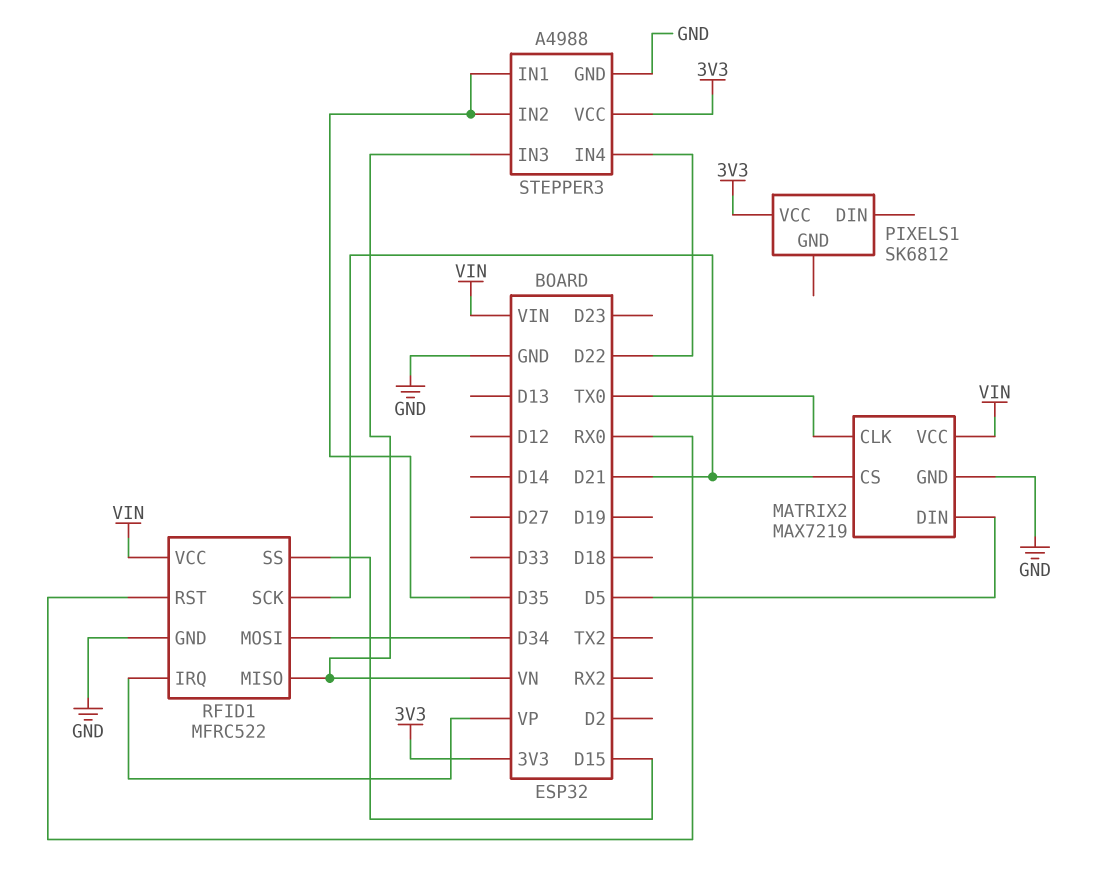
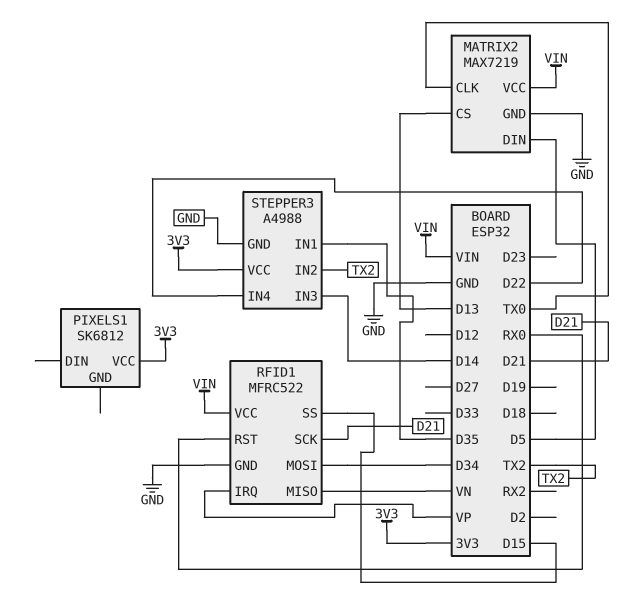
MATRIX2 pin CS: D21 -> D13
STEPPER3 pin IN2: D35 -> TX2
STEPPER3 pin IN3: VN -> D14

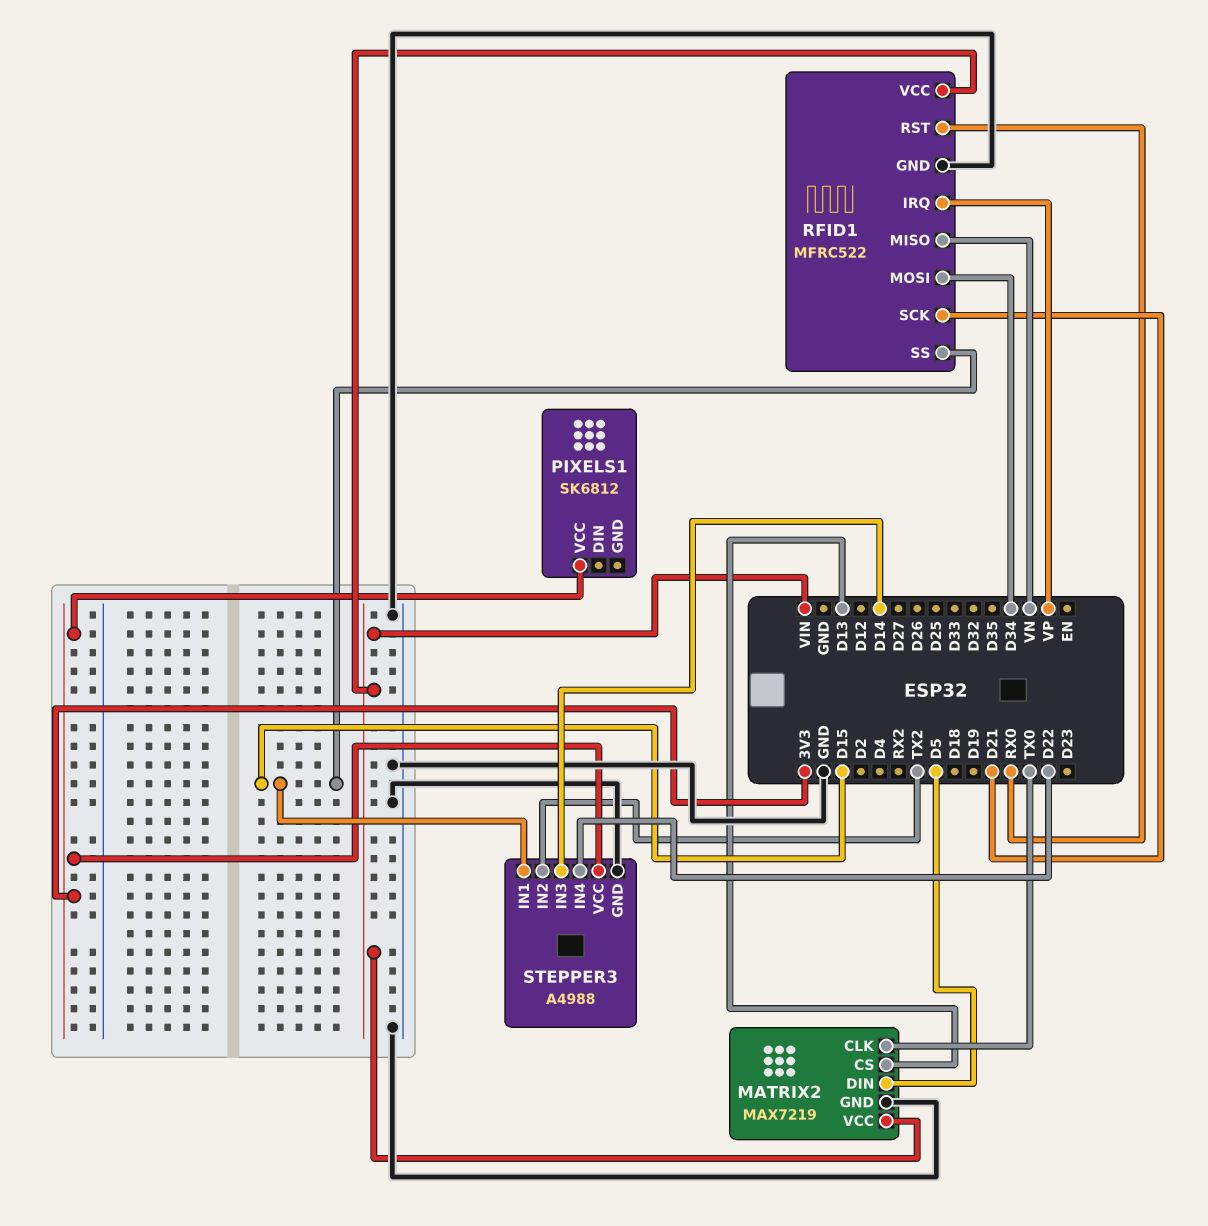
STEPPER3 pin IN1: D35 -> D15

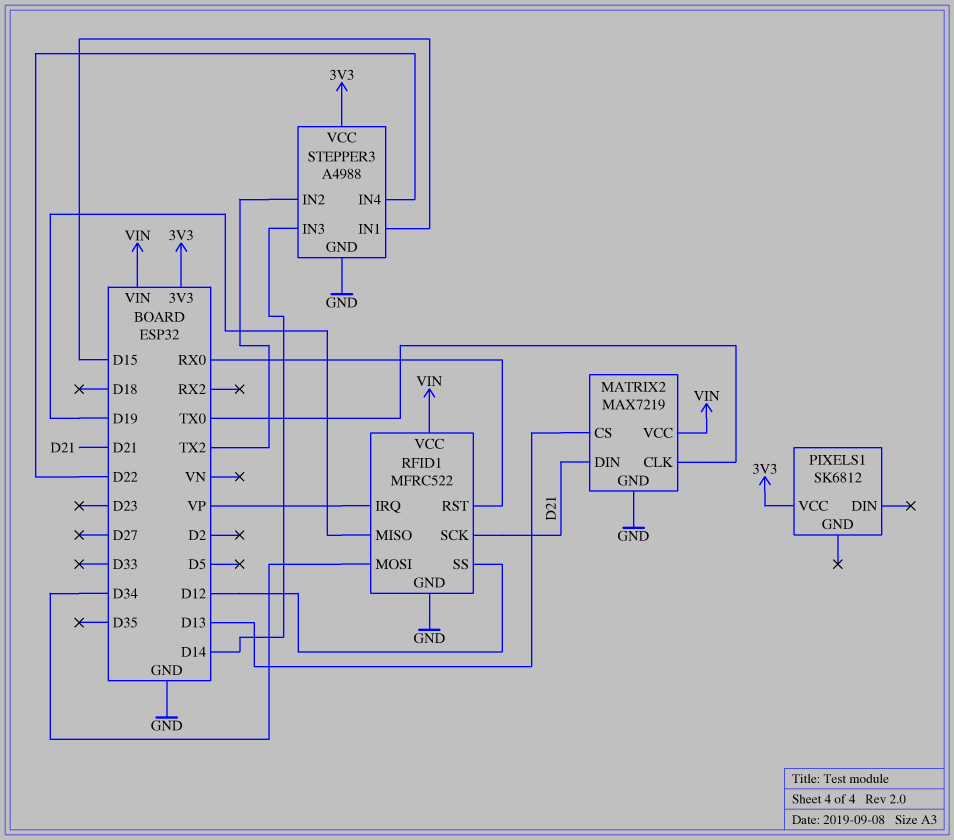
MATRIX2 pin DIN: D5 -> D21
RFID1 pin MISO: VN -> D19
RFID1 pin SS: D15 -> D12

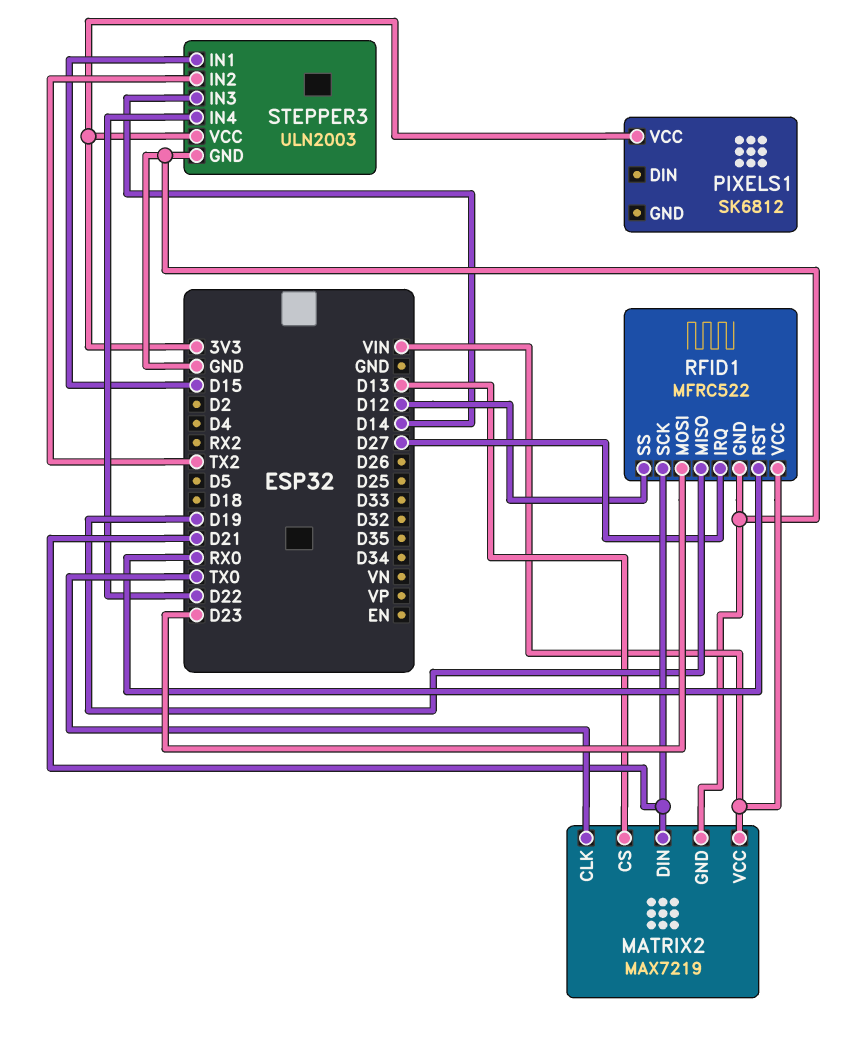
RFID1 pin IRQ: VP -> D27
RFID1 pin MOSI: D34 -> D23
STEPPER3: A4988 -> ULN2003

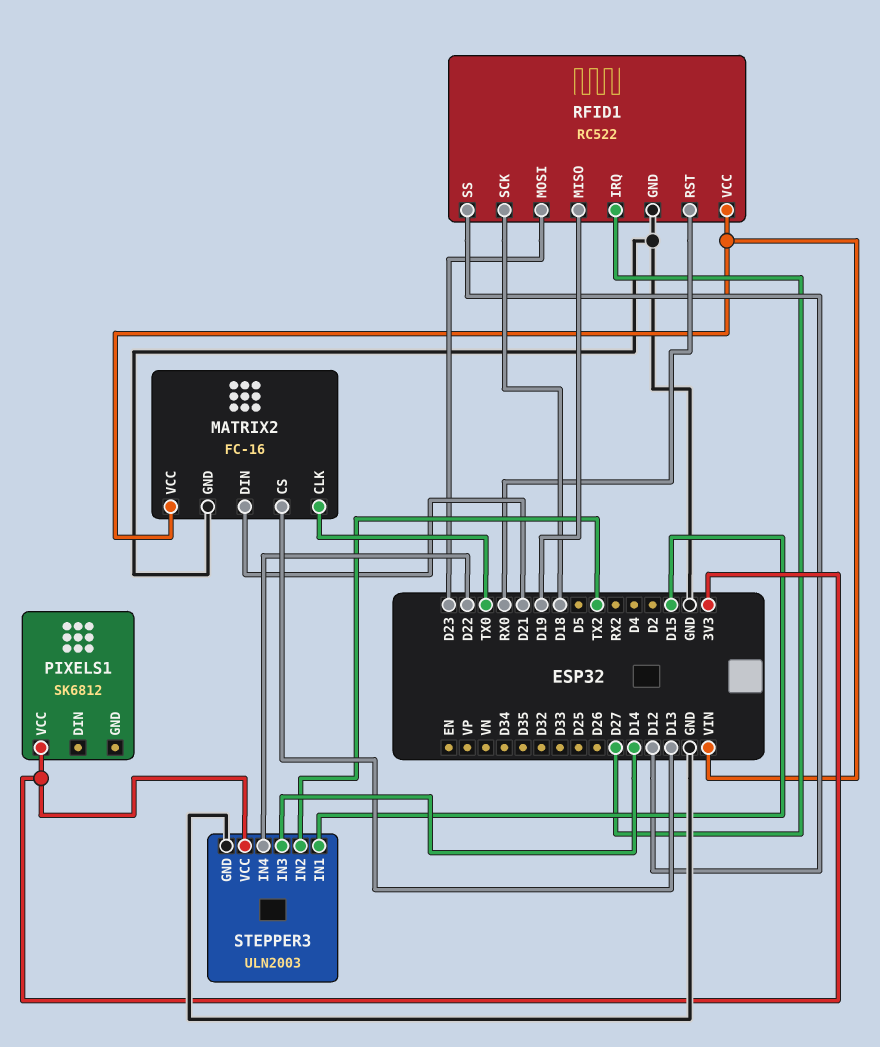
MATRIX2: MAX7219 -> FC-16
RFID1: MFRC522 -> RC522
RFID1 pin SCK: D21 -> D18

